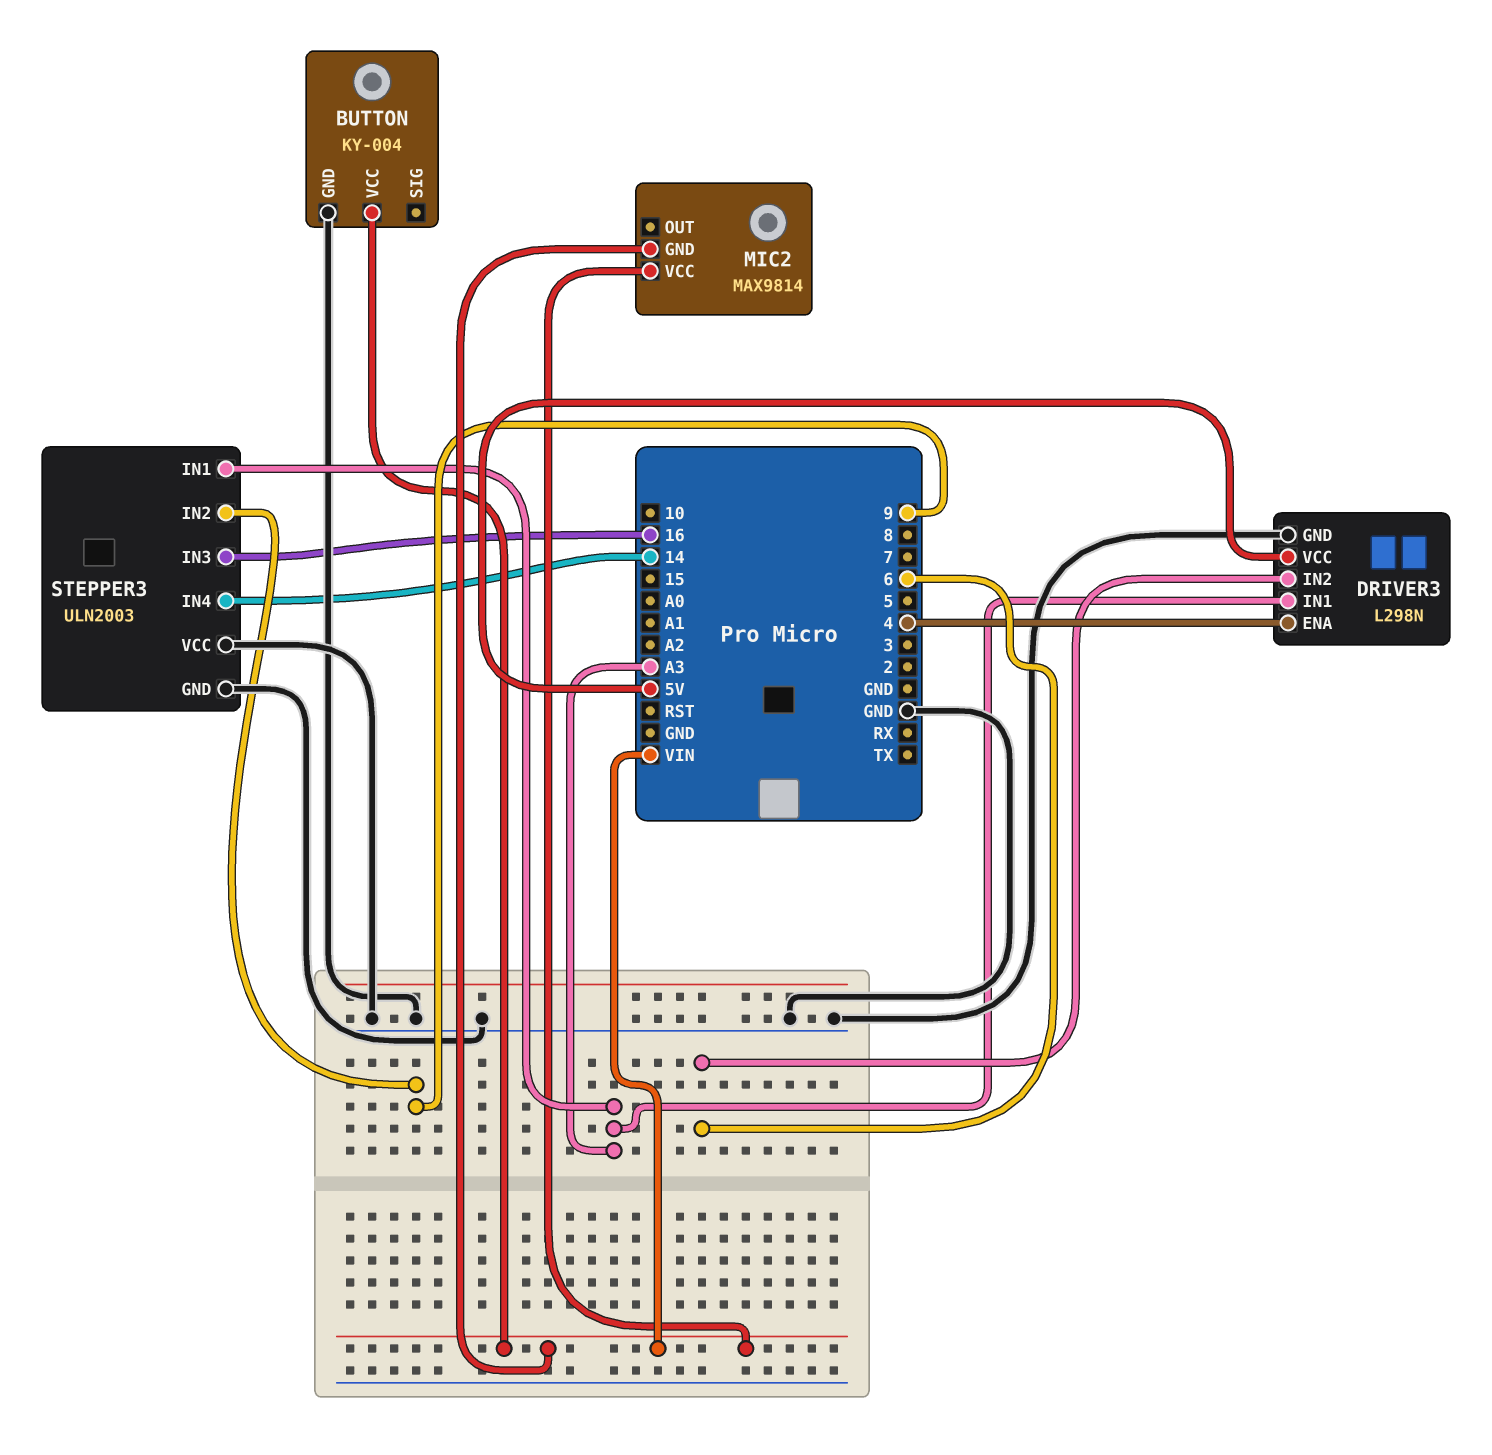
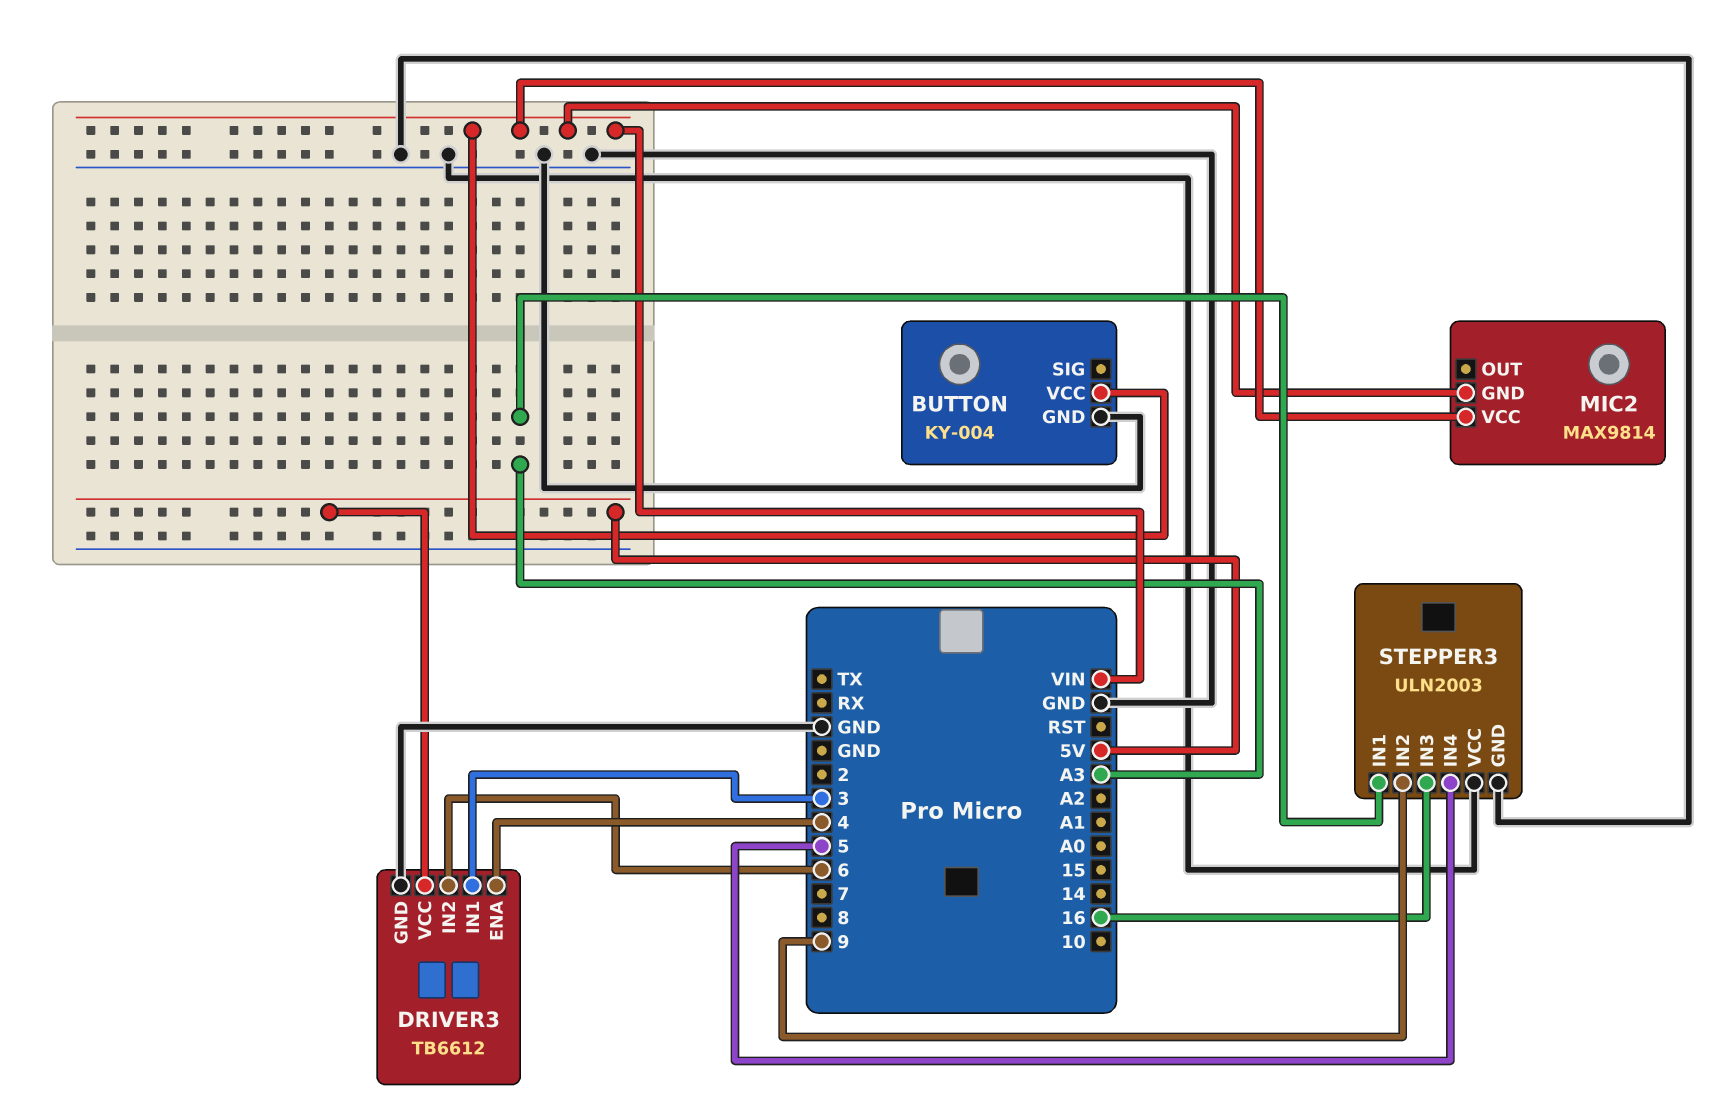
DRIVER3: L298N -> TB6612
DRIVER3 pin IN1: A3 -> 3
STEPPER3 pin IN4: 14 -> 5

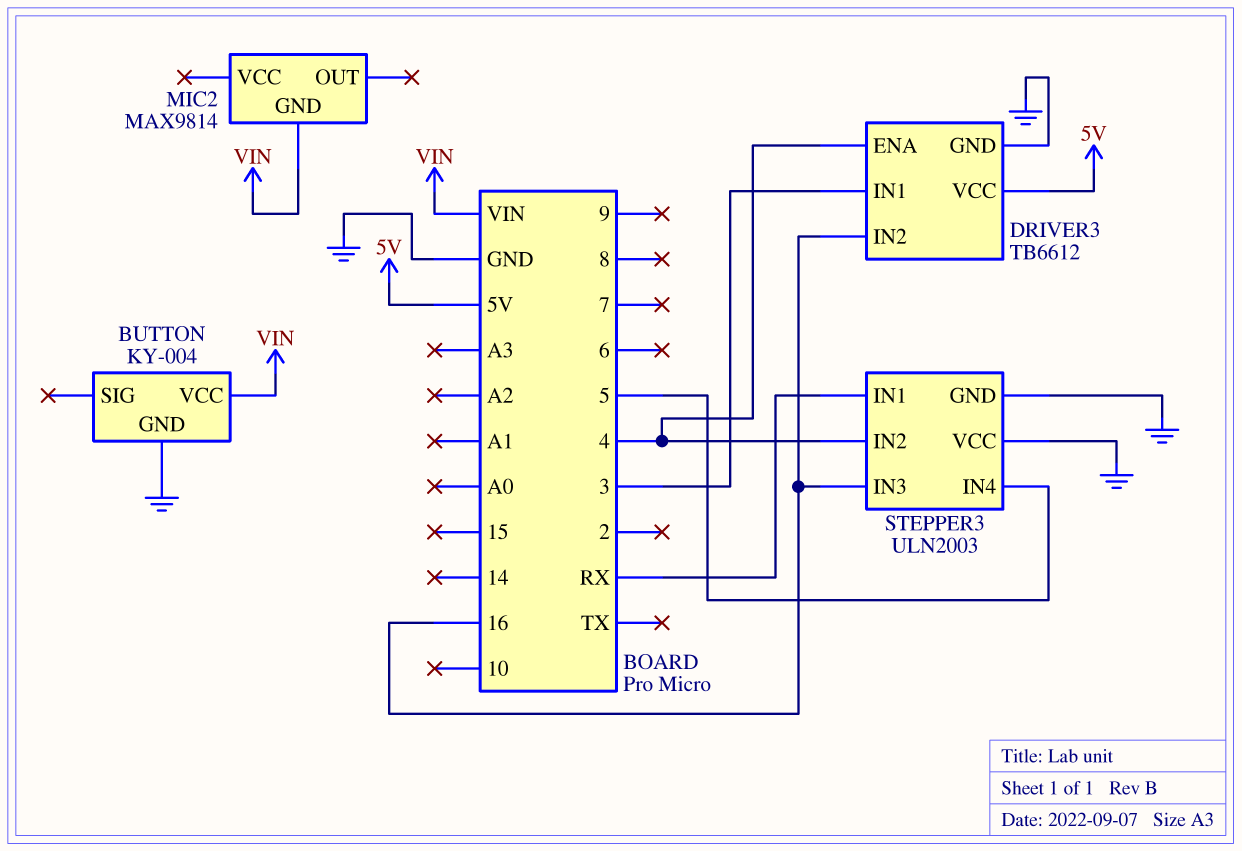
DRIVER3 pin IN2: 6 -> 16
MIC2 pin VCC: VIN -> none
STEPPER3 pin IN1: A3 -> RX
STEPPER3 pin IN2: 9 -> 4

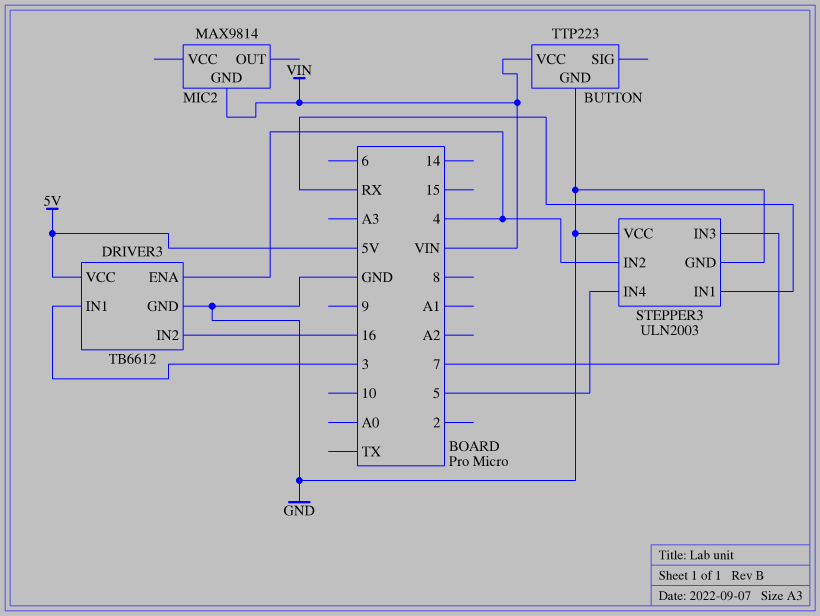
BUTTON: KY-004 -> TTP223
STEPPER3 pin IN3: 16 -> 7

